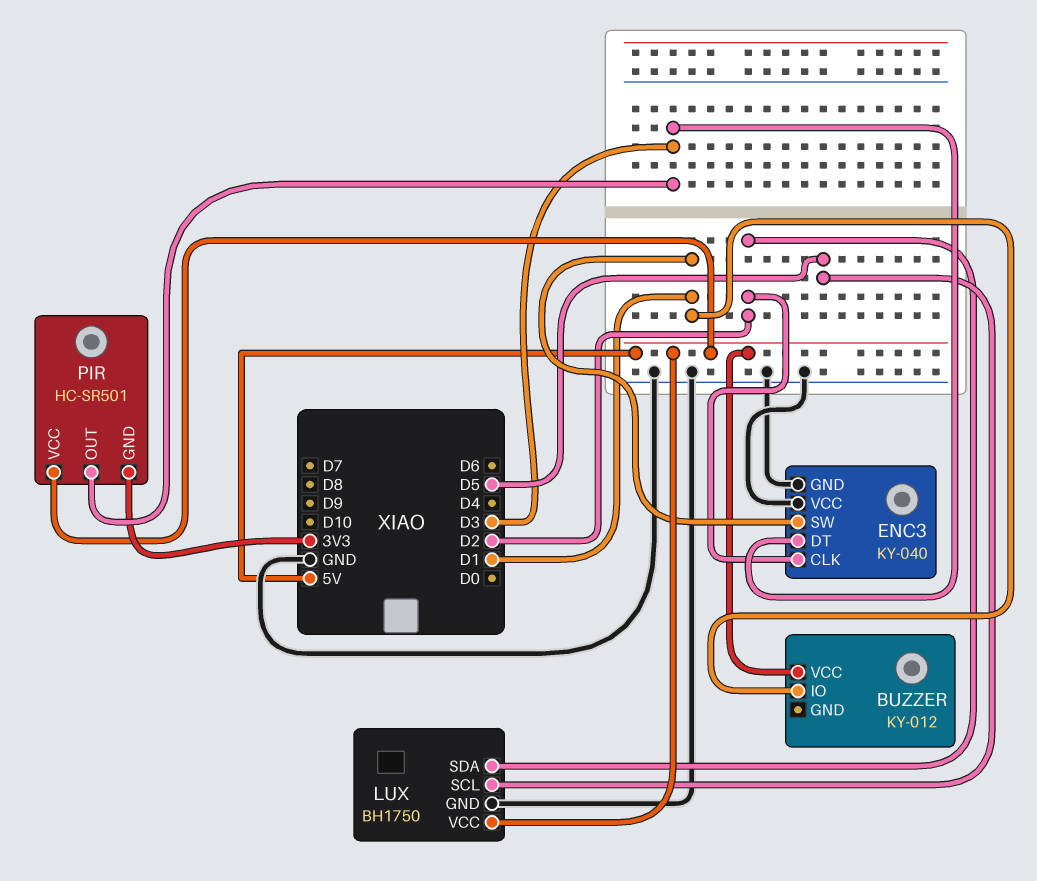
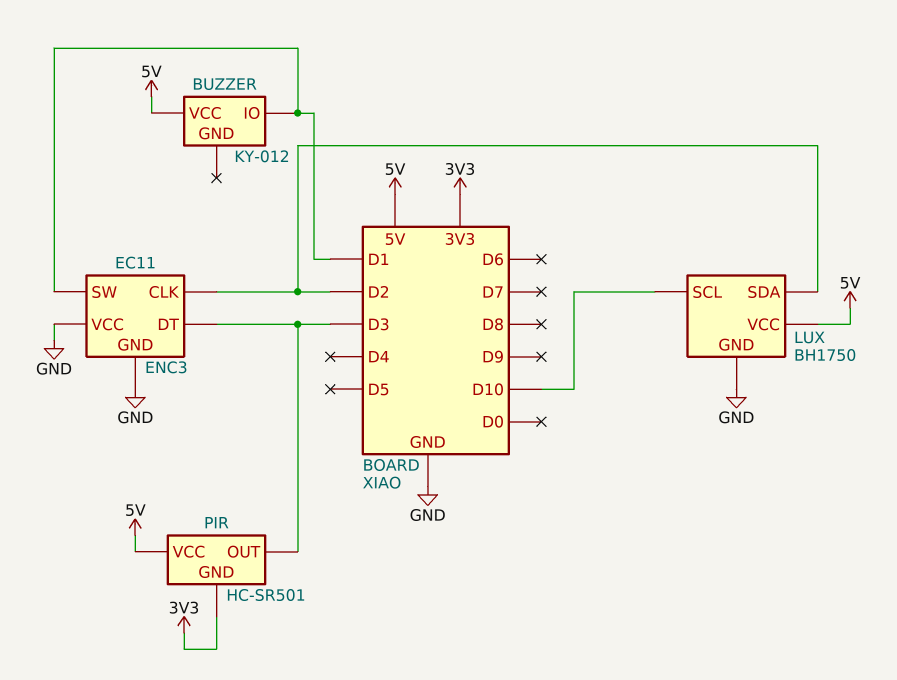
ENC3: KY-040 -> EC11
LUX pin SCL: D5 -> D10

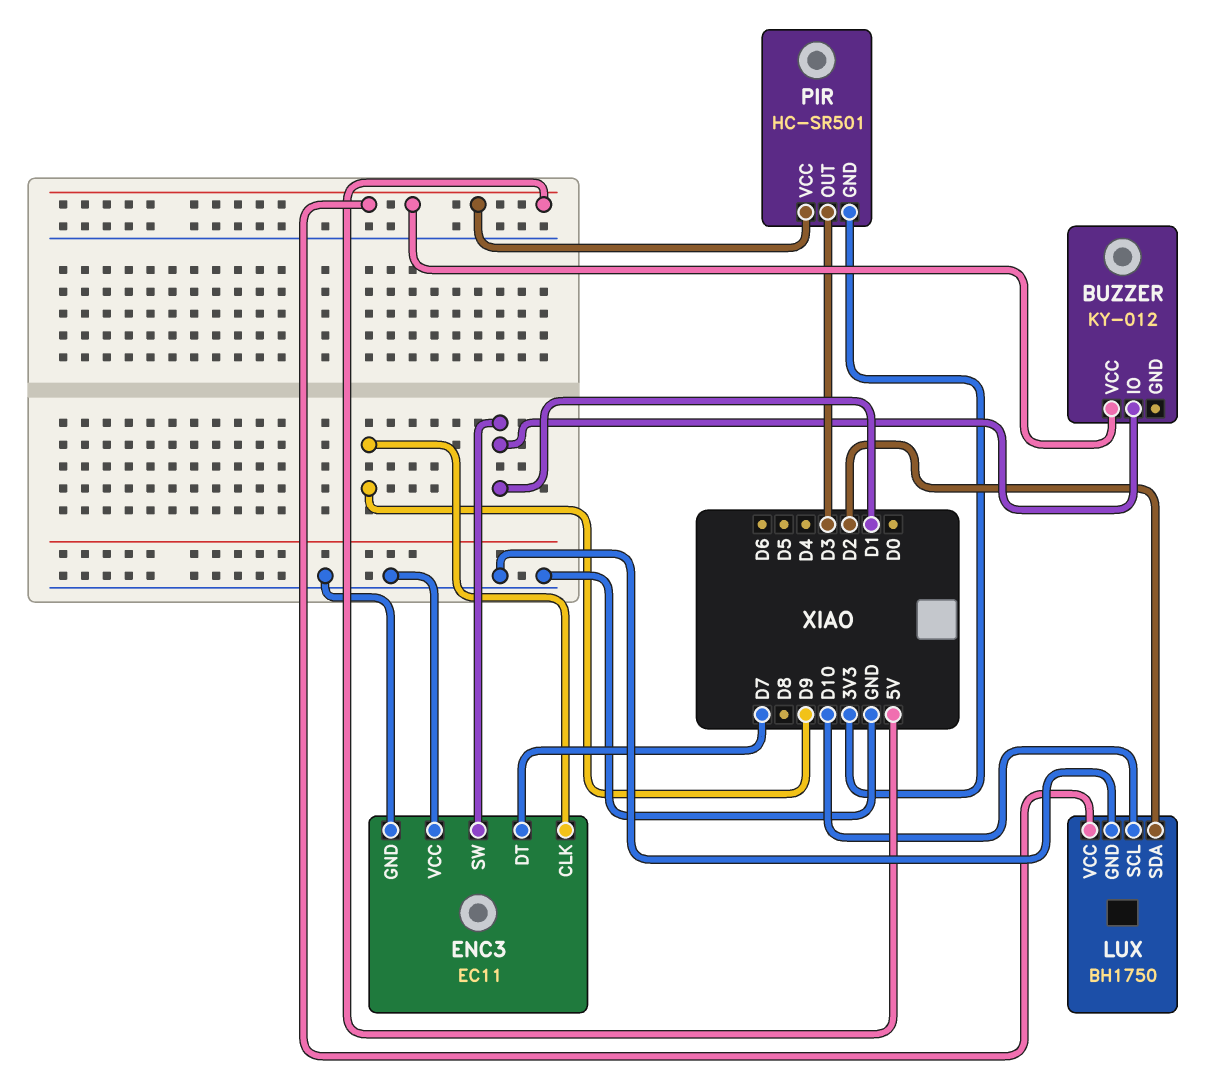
ENC3 pin CLK: D2 -> D9
ENC3 pin DT: D3 -> D7

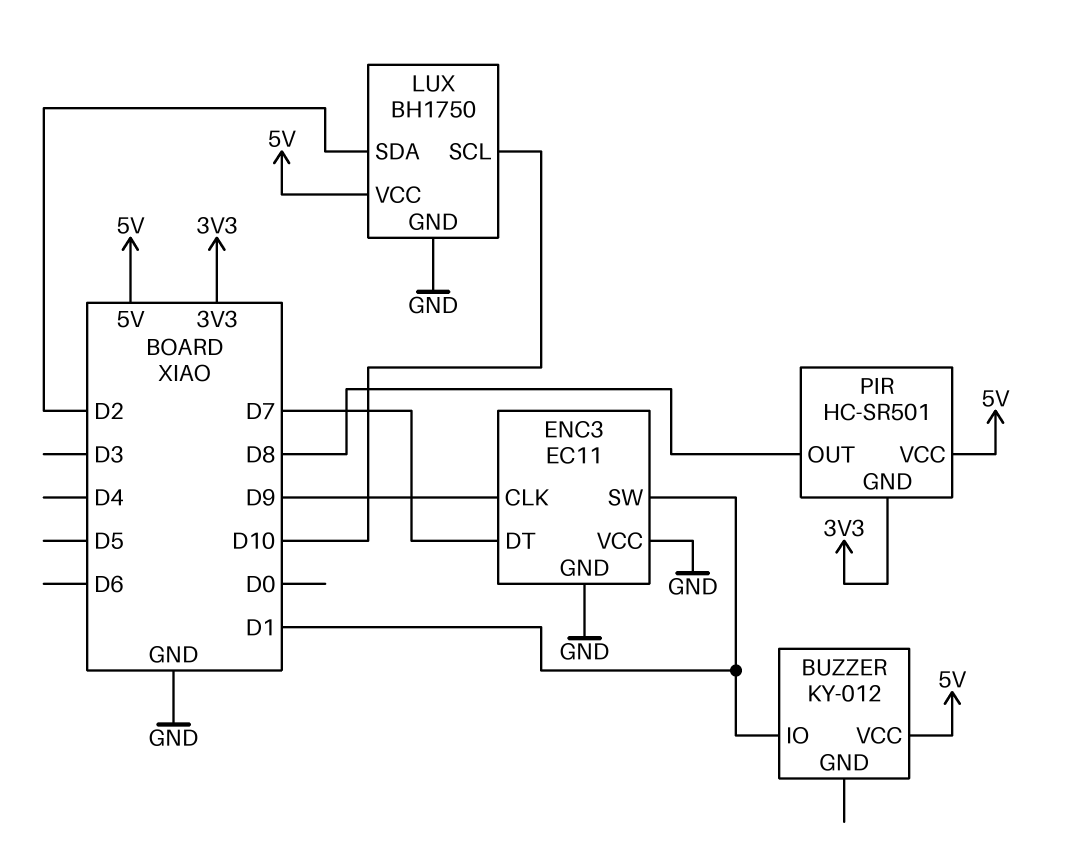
PIR pin OUT: D3 -> D8

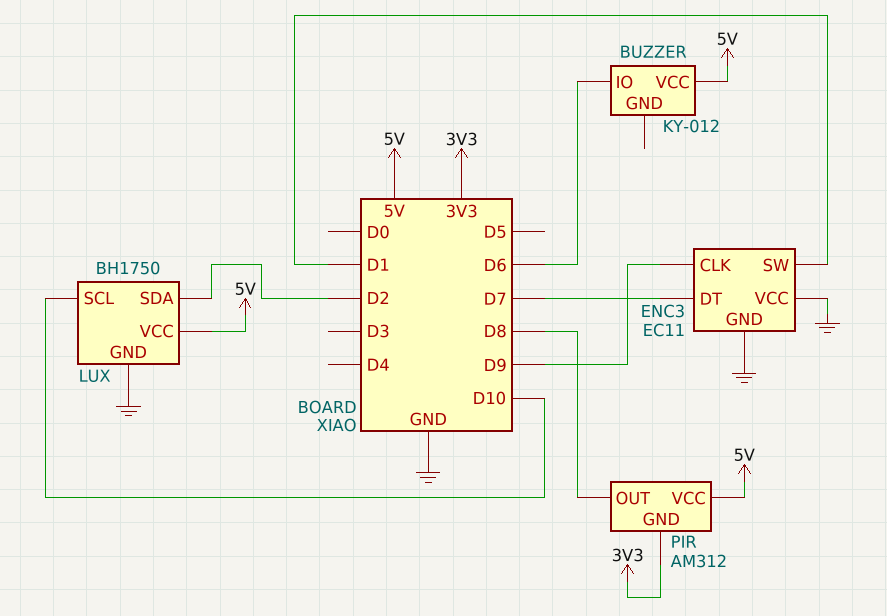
BUZZER pin IO: D1 -> D6
PIR: HC-SR501 -> AM312

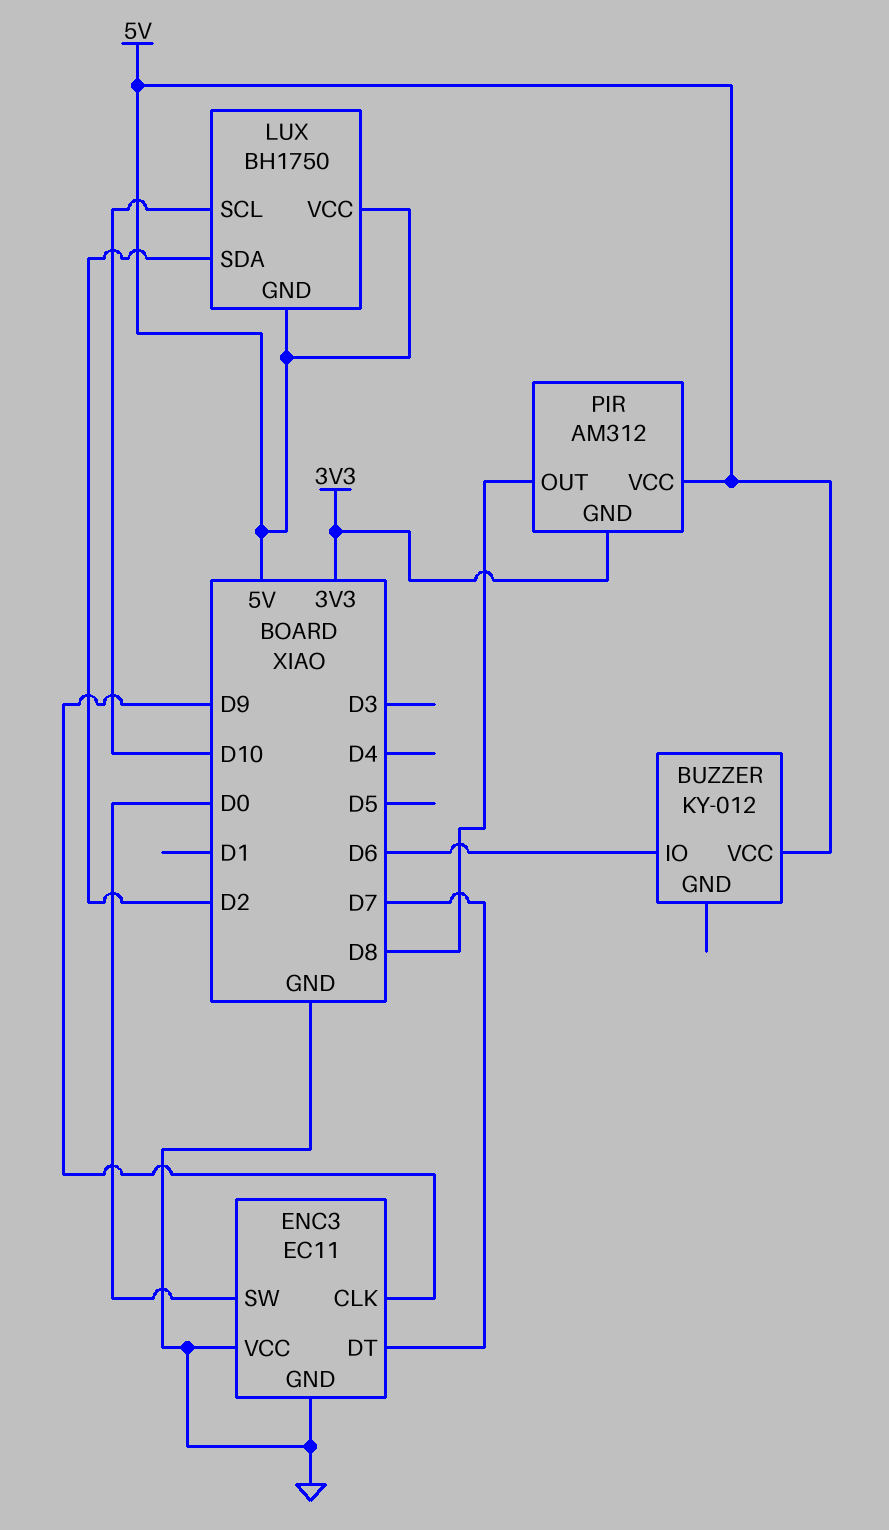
ENC3 pin SW: D1 -> D0
LUX pin GND: GND -> 5V

